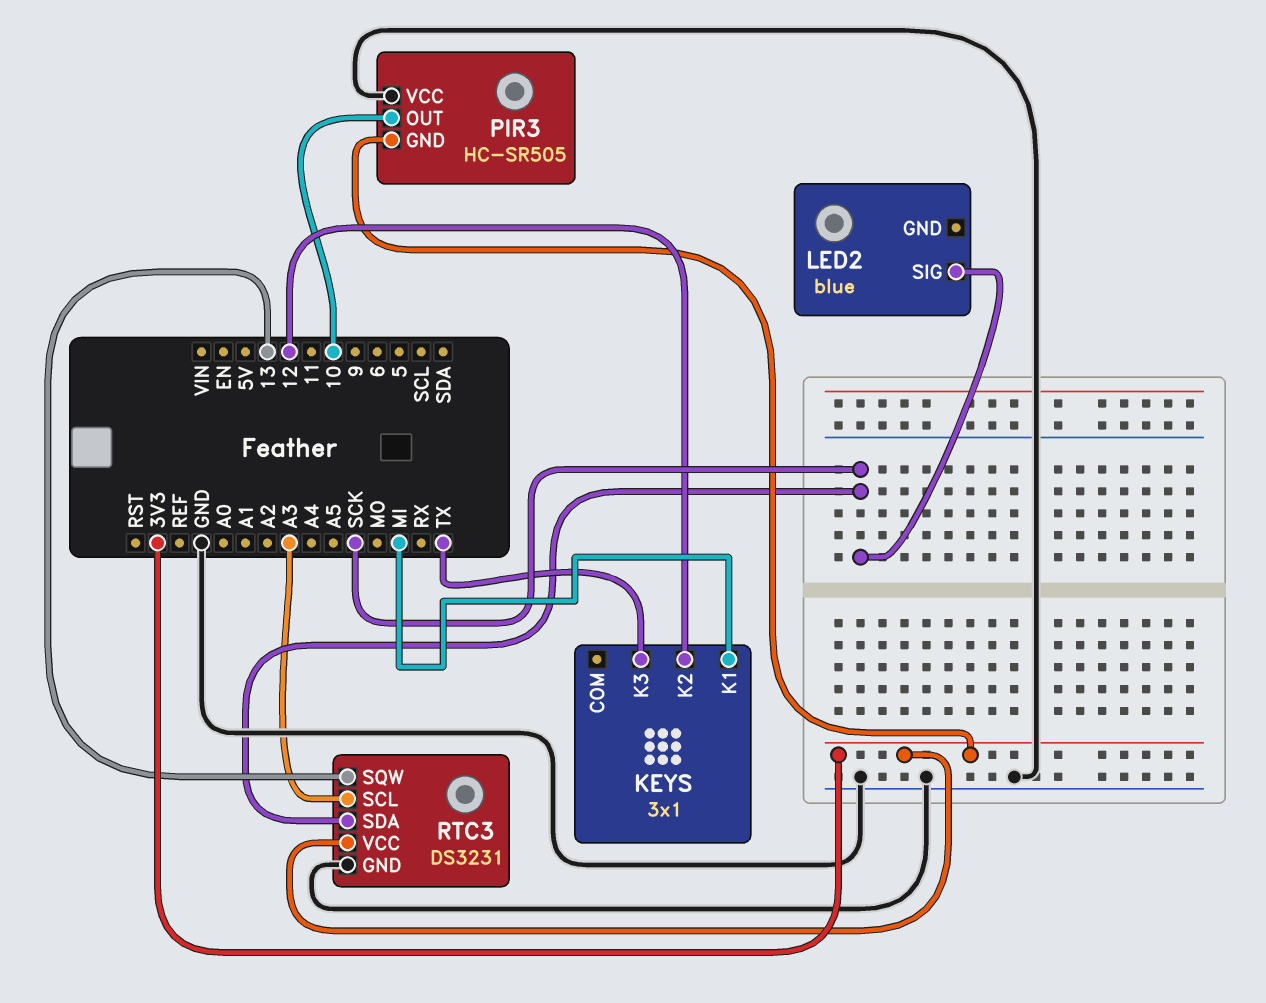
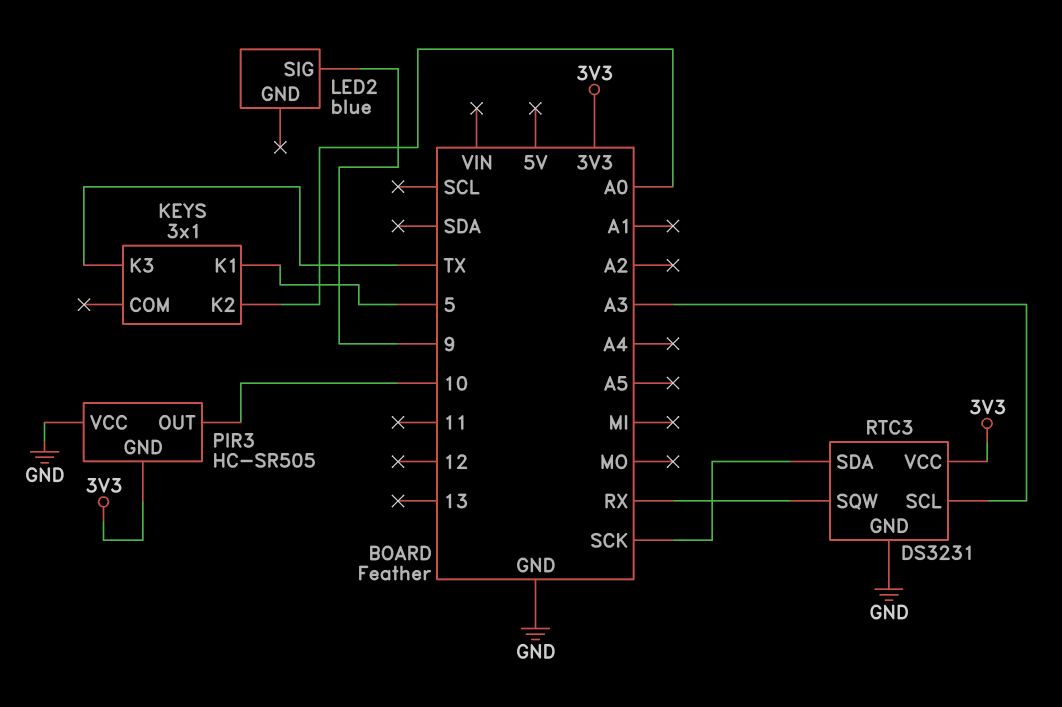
KEYS pin K1: MI -> 5
KEYS pin K2: 12 -> A0
LED2 pin SIG: SCK -> 9
RTC3 pin SQW: 13 -> RX

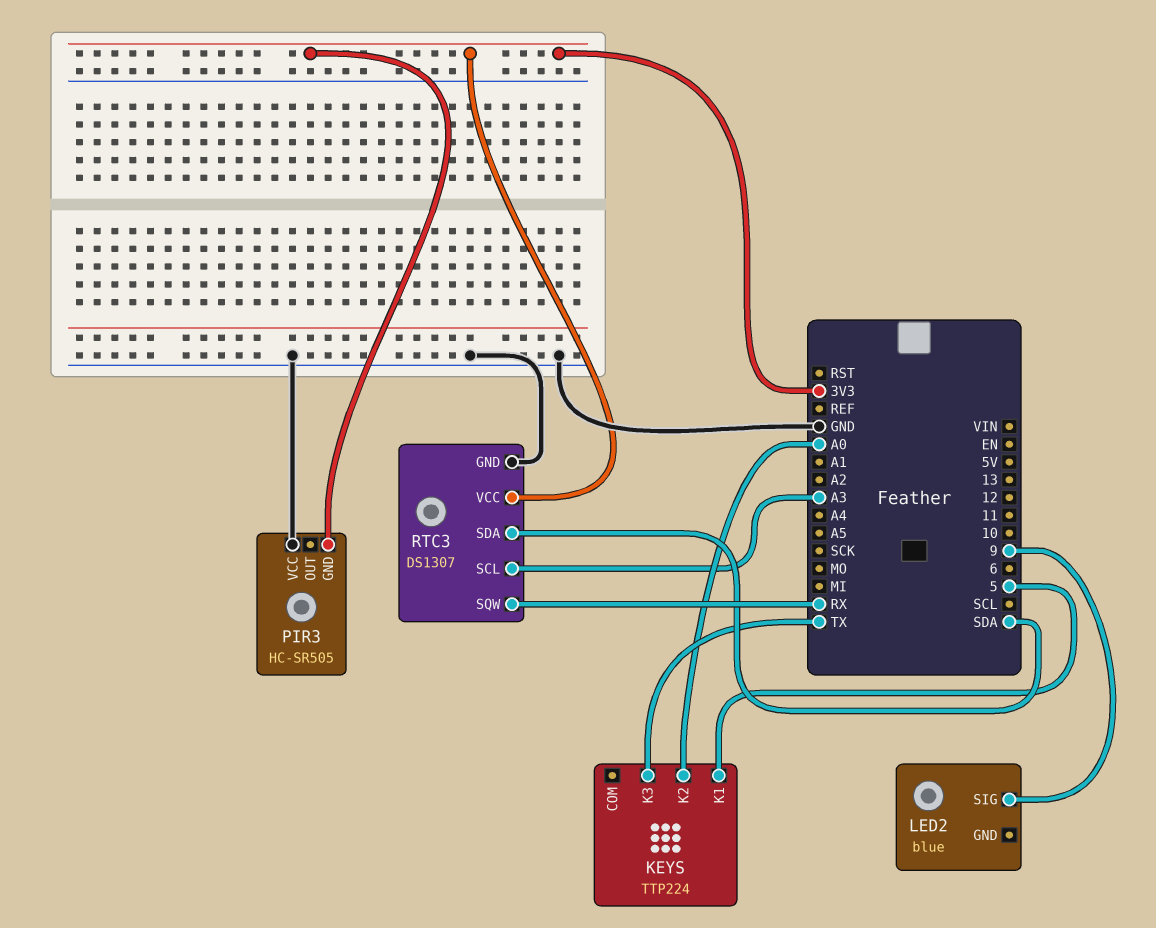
KEYS: 3x1 -> TTP224
PIR3 pin OUT: 10 -> none
RTC3: DS3231 -> DS1307
RTC3 pin SDA: SCK -> SDA

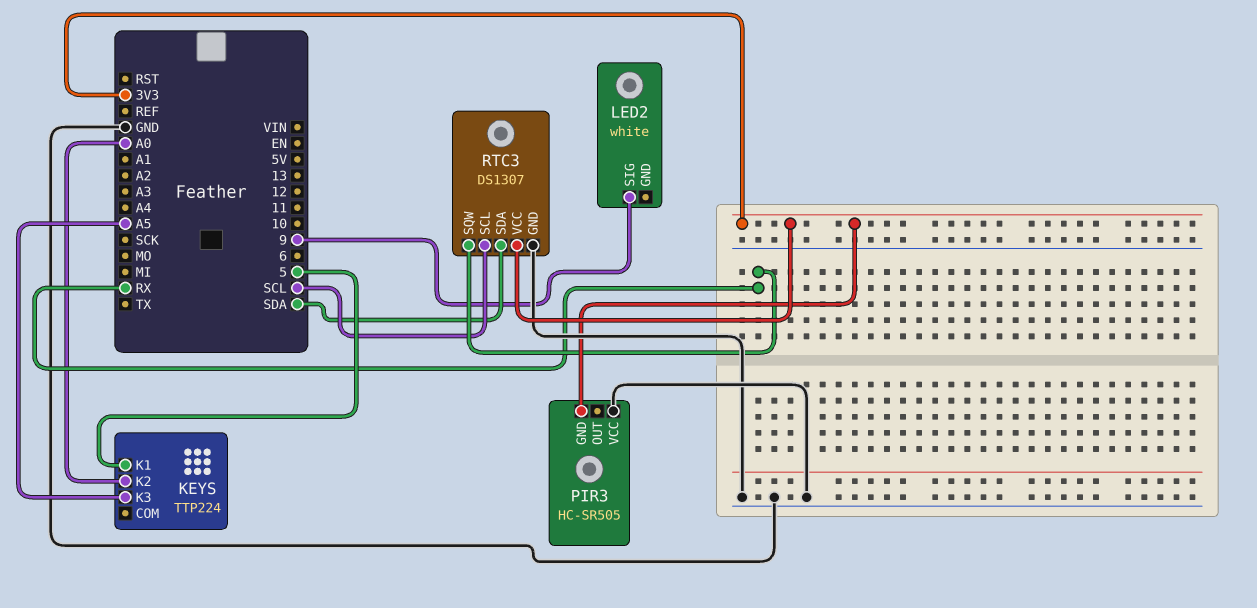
KEYS pin K3: TX -> A5
LED2: blue -> white
RTC3 pin SCL: A3 -> SCL

